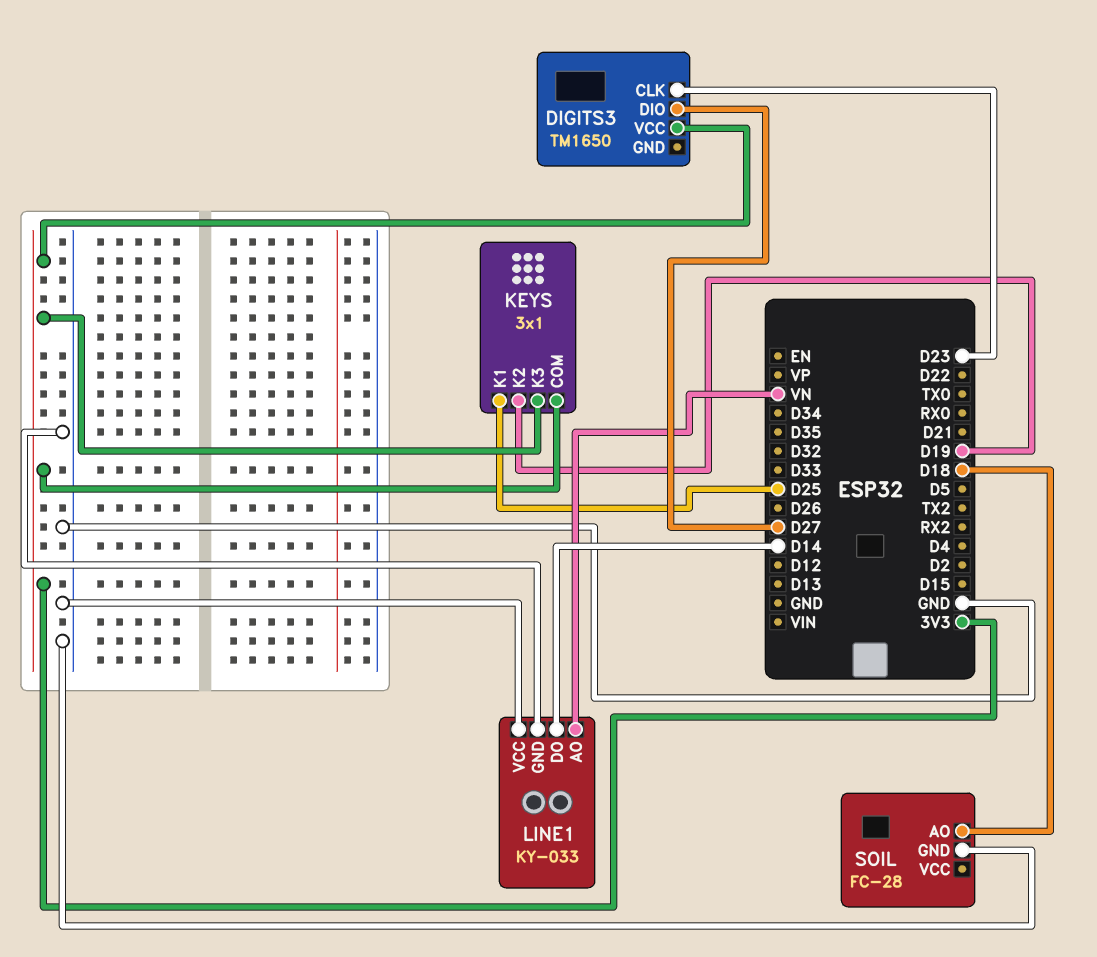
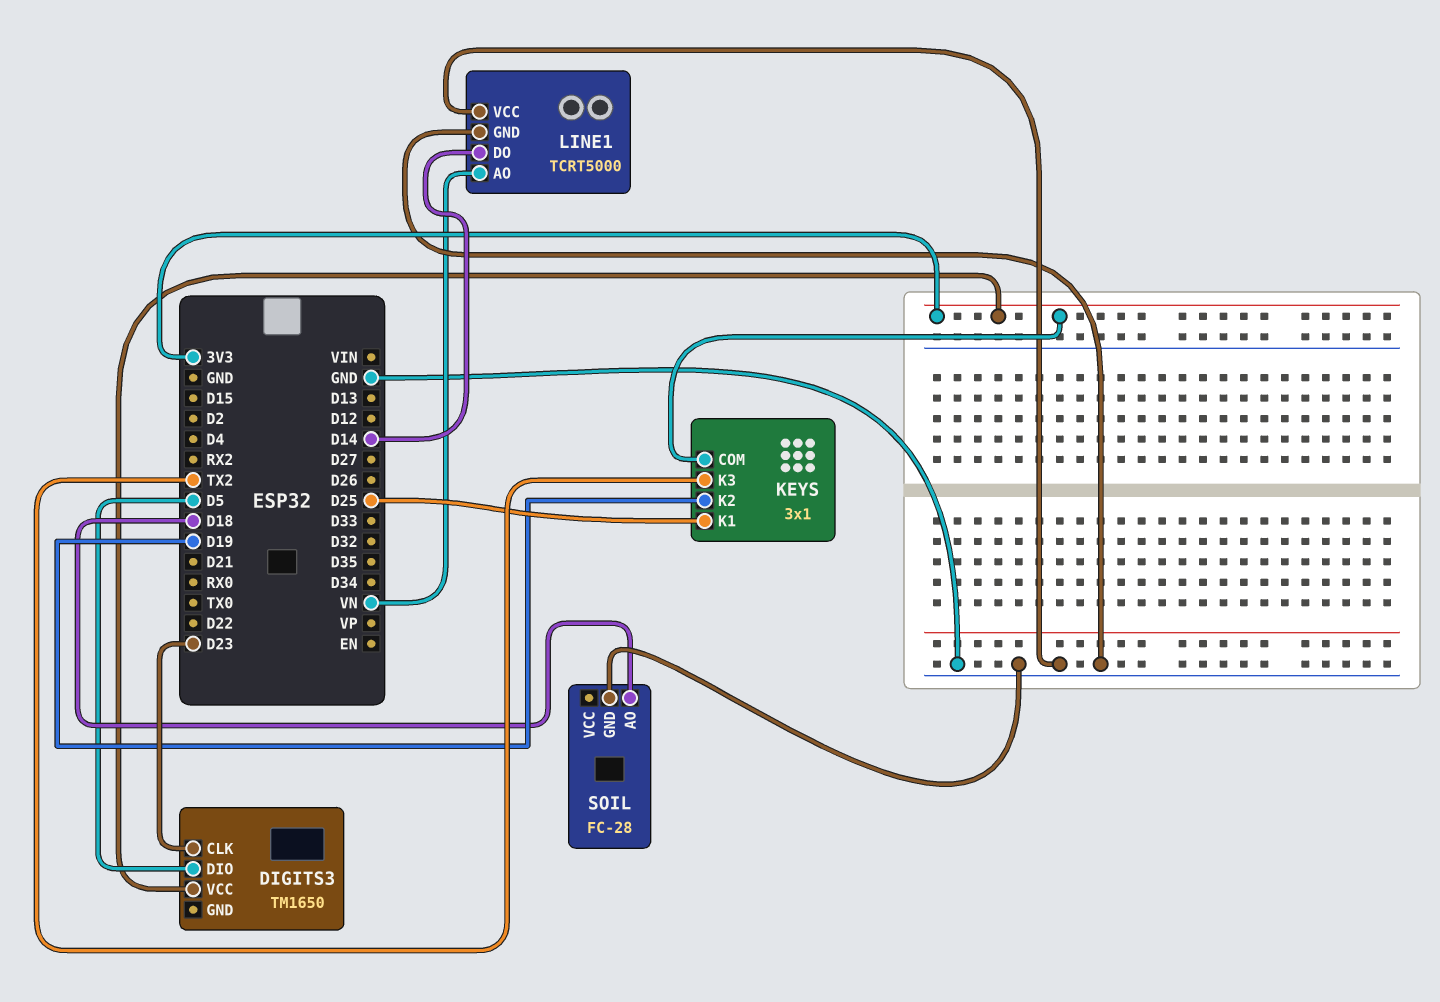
DIGITS3 pin DIO: D27 -> D5
KEYS pin K3: 3V3 -> TX2
LINE1: KY-033 -> TCRT5000

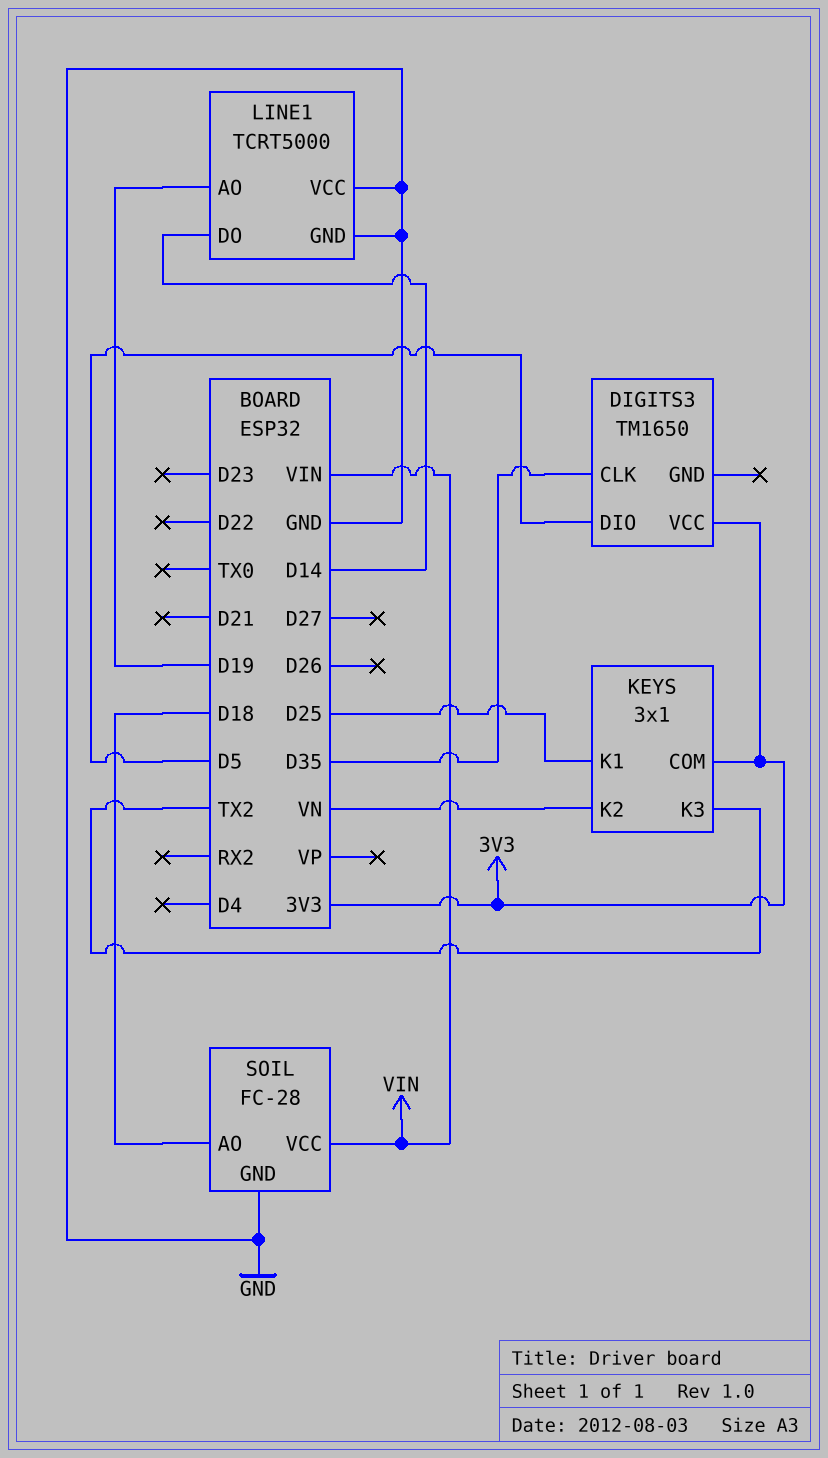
DIGITS3 pin CLK: D23 -> D35
KEYS pin K2: D19 -> VN
LINE1 pin AO: VN -> D19
SOIL pin VCC: none -> VIN

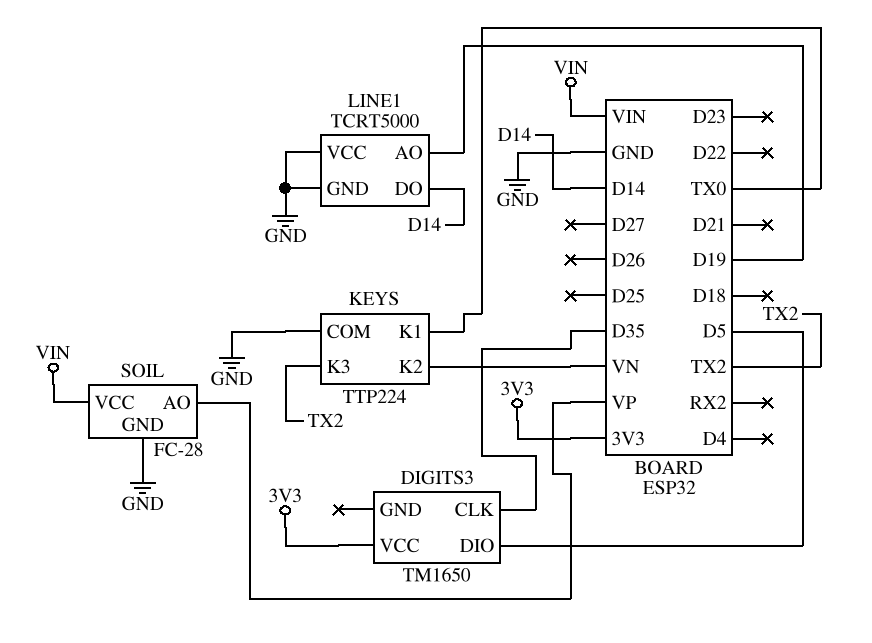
KEYS: 3x1 -> TTP224
KEYS pin COM: 3V3 -> GND
KEYS pin K1: D25 -> TX0
SOIL pin AO: D18 -> VP

